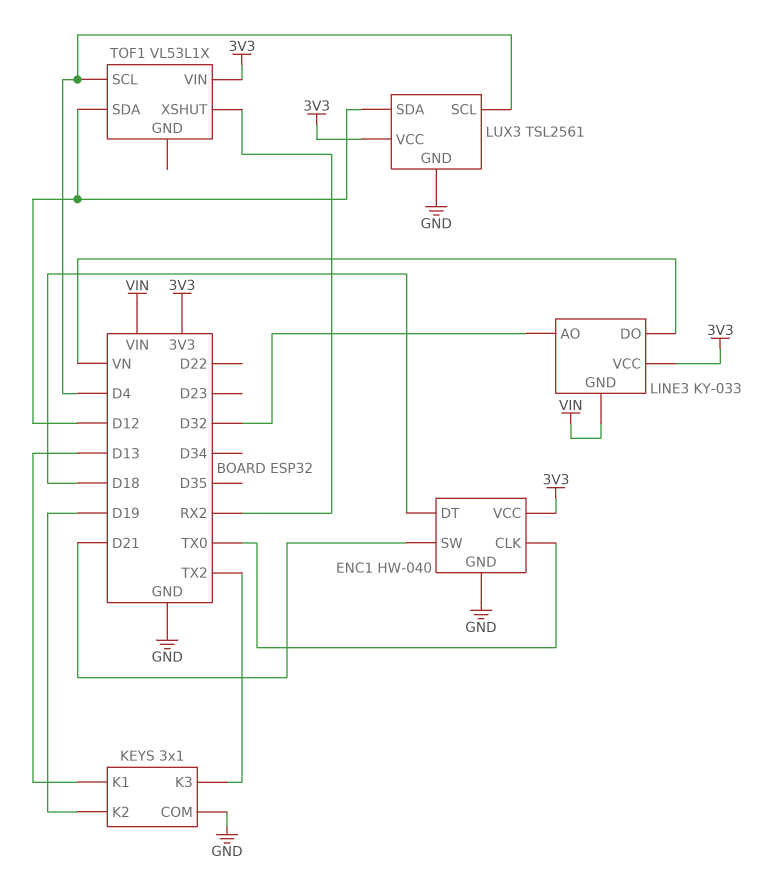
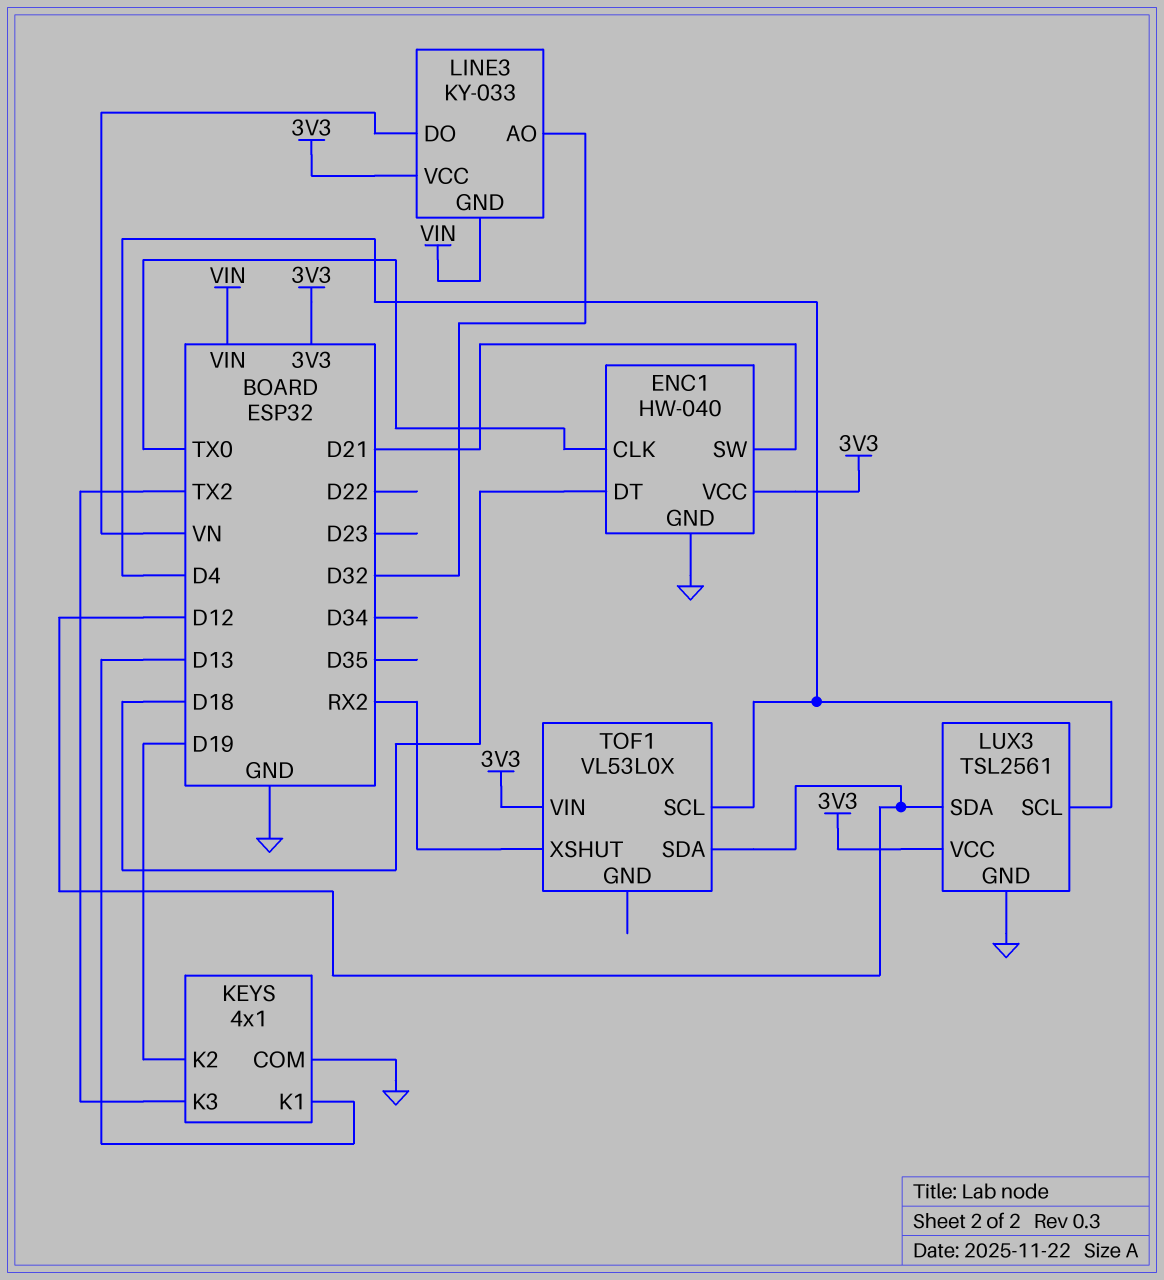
KEYS: 3x1 -> 4x1
TOF1: VL53L1X -> VL53L0X

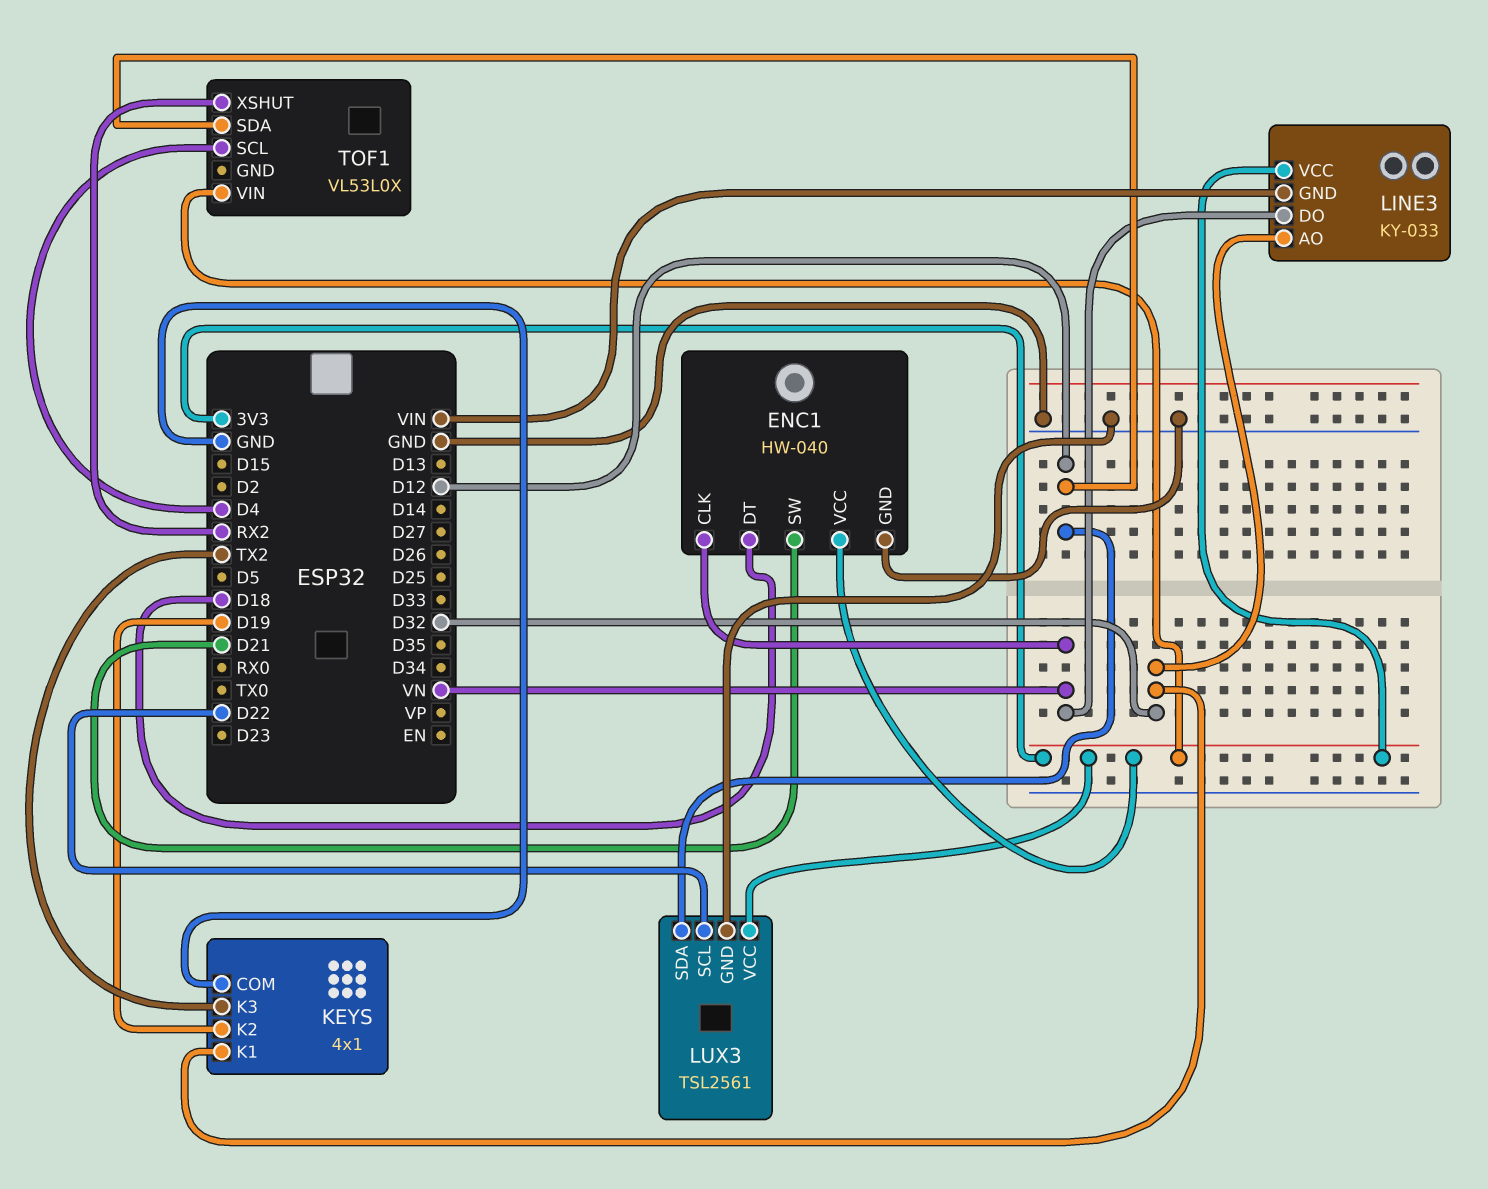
ENC1 pin CLK: TX0 -> VN
KEYS pin K1: D13 -> D32
LUX3 pin SCL: D4 -> D22

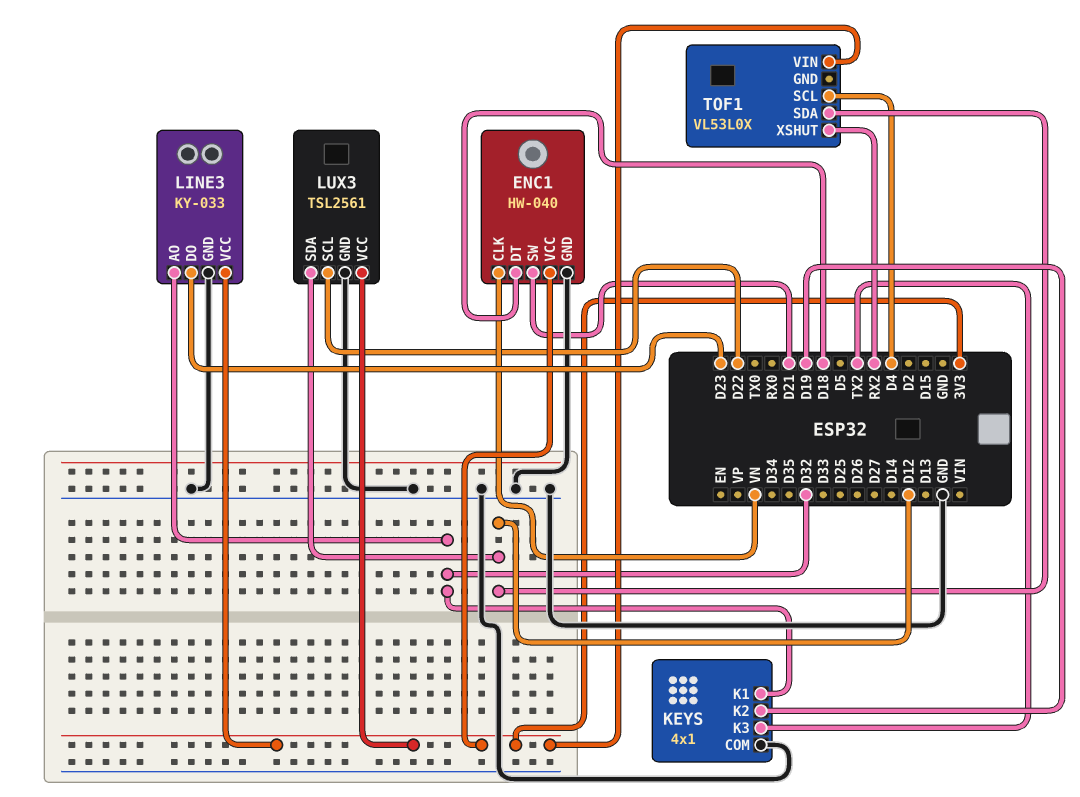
LINE3 pin DO: VN -> D23
LINE3 pin GND: VIN -> GND

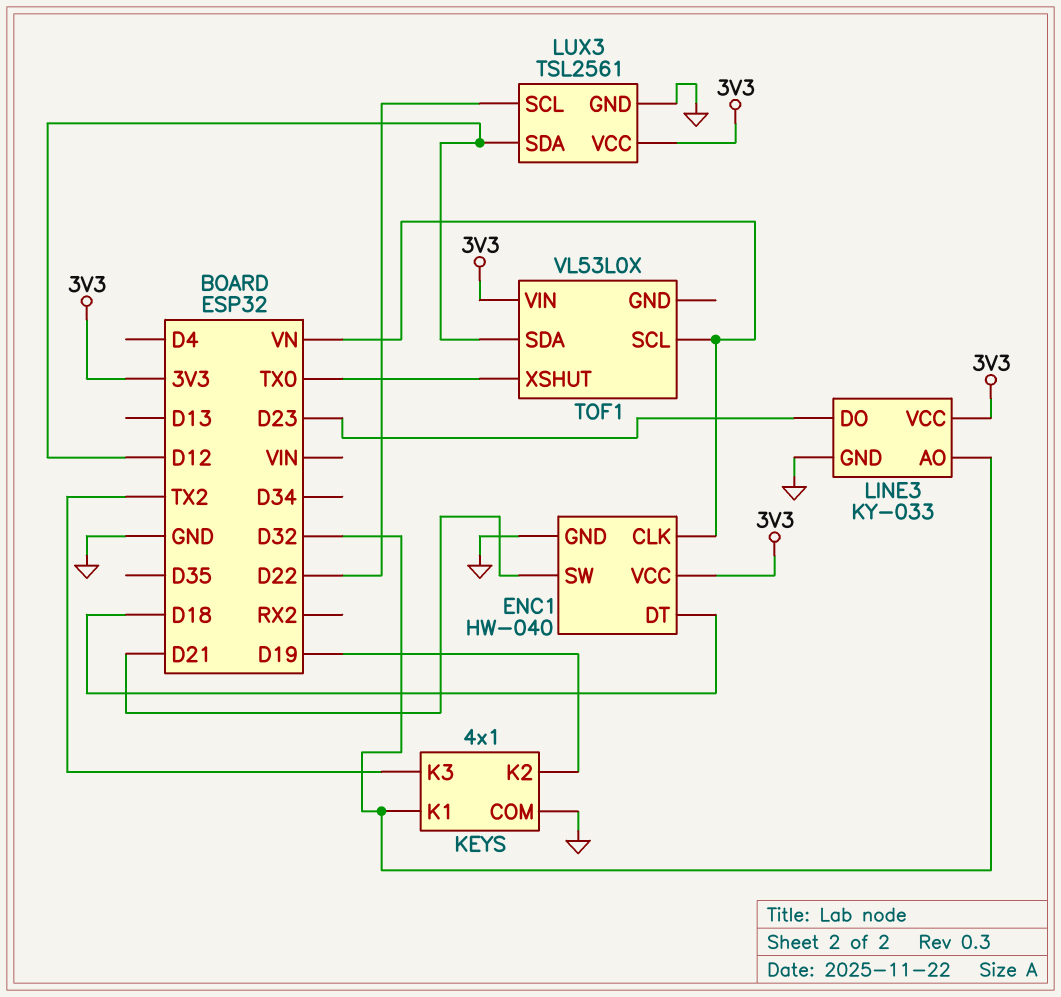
TOF1 pin SCL: D4 -> VN
TOF1 pin XSHUT: RX2 -> TX0

